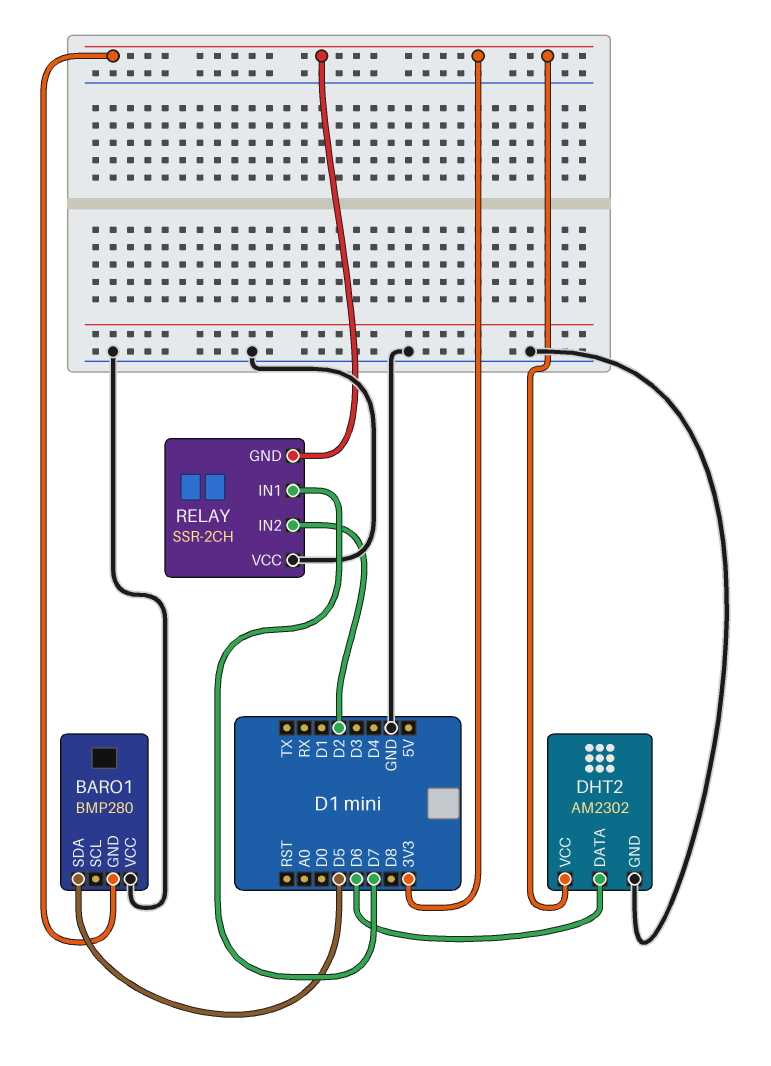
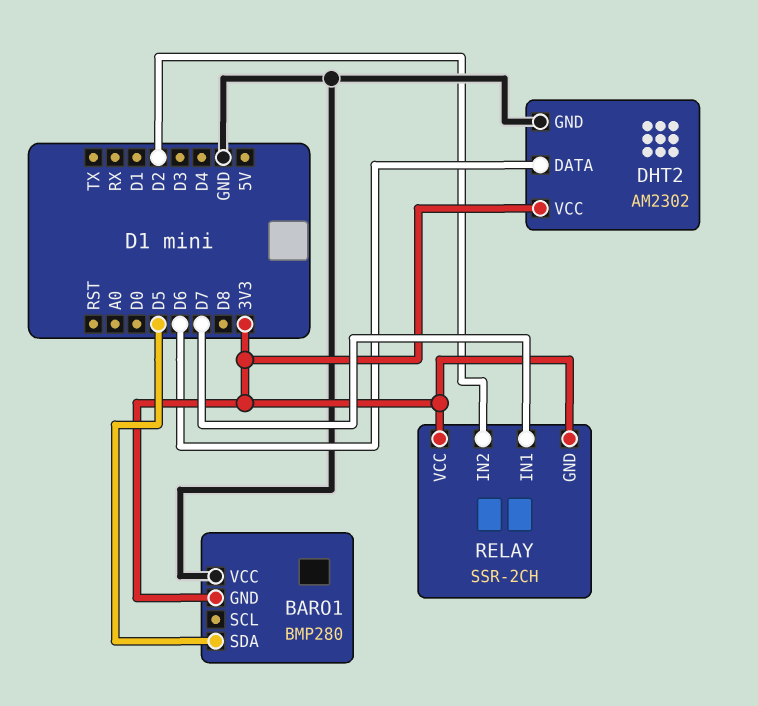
RELAY pin VCC: GND -> 3V3

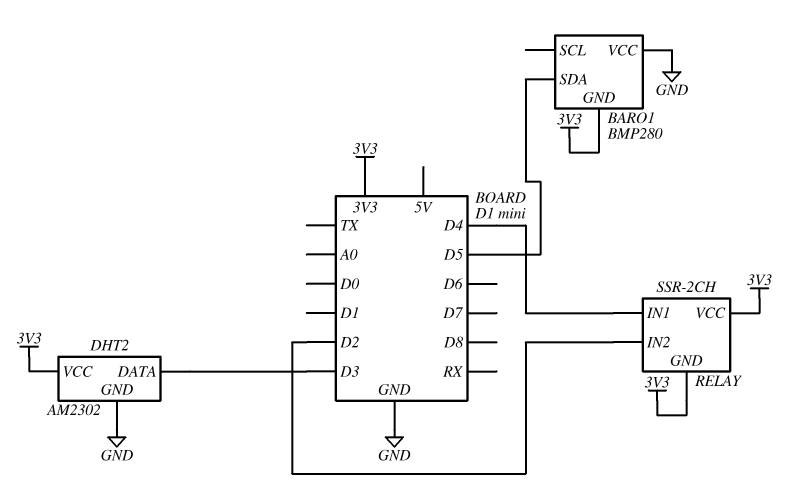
DHT2 pin DATA: D6 -> D3
RELAY pin IN1: D7 -> D4

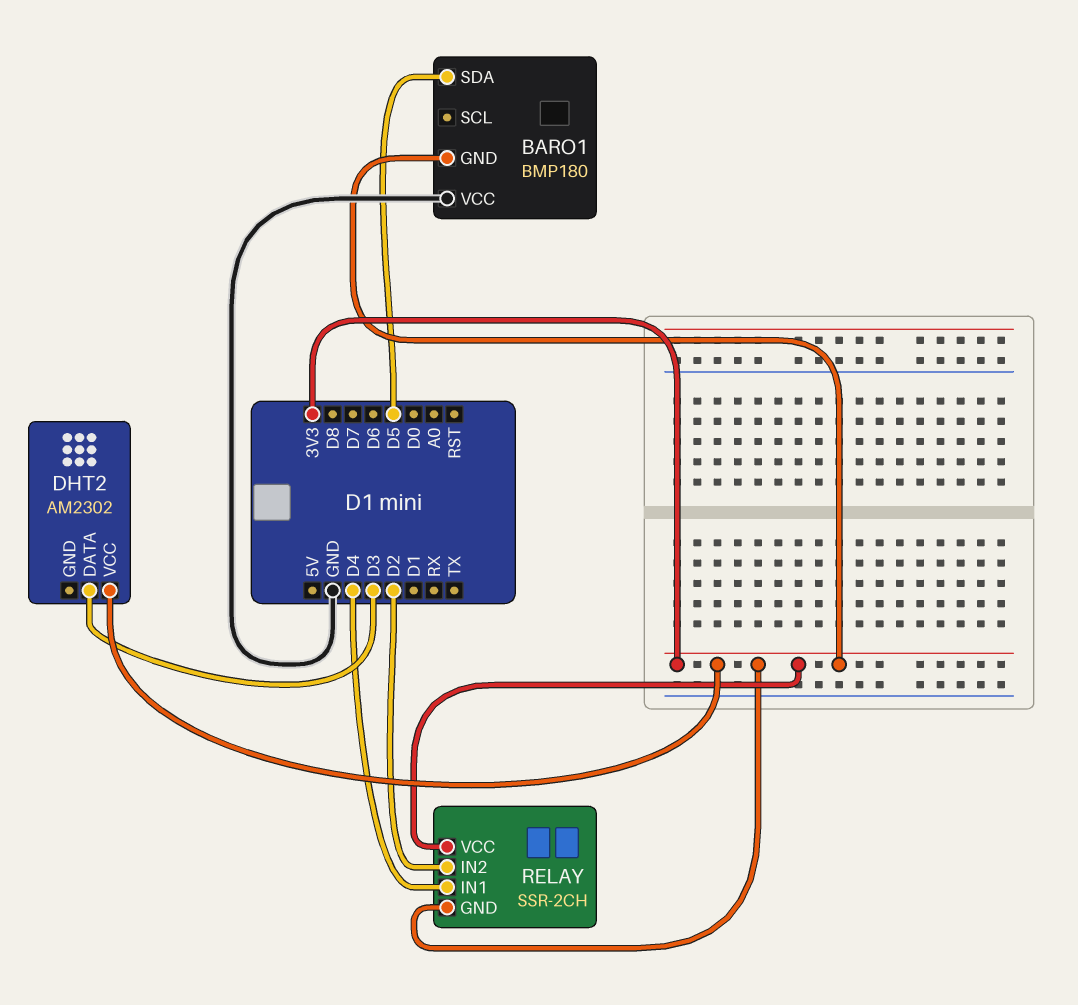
BARO1: BMP280 -> BMP180
DHT2 pin GND: GND -> none

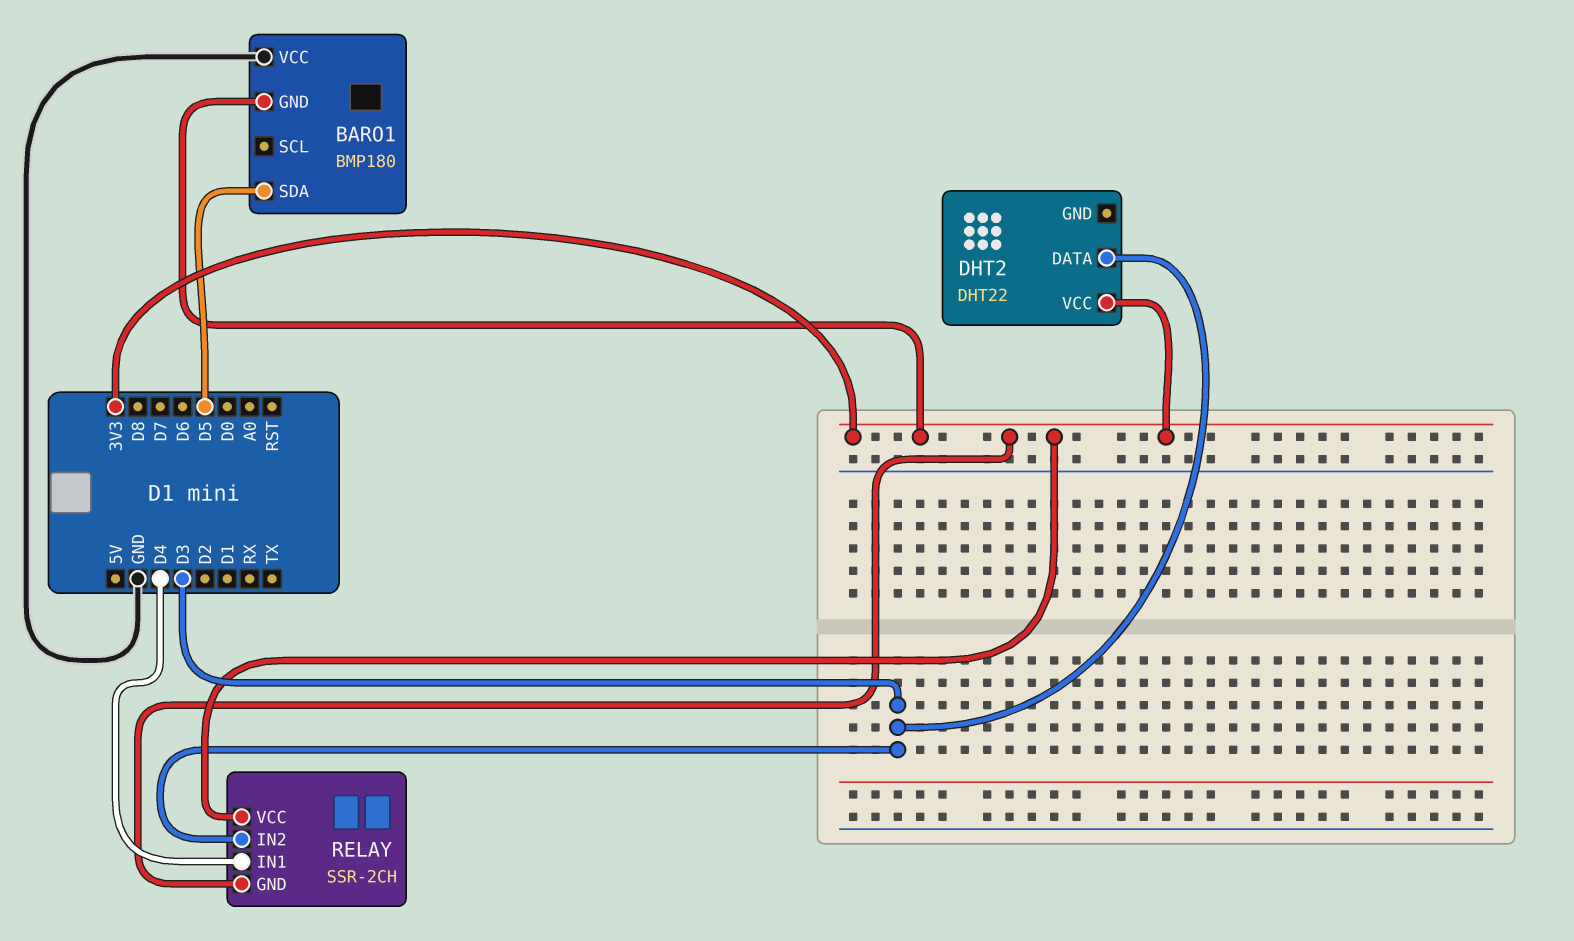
DHT2: AM2302 -> DHT22
RELAY pin IN2: D2 -> D3

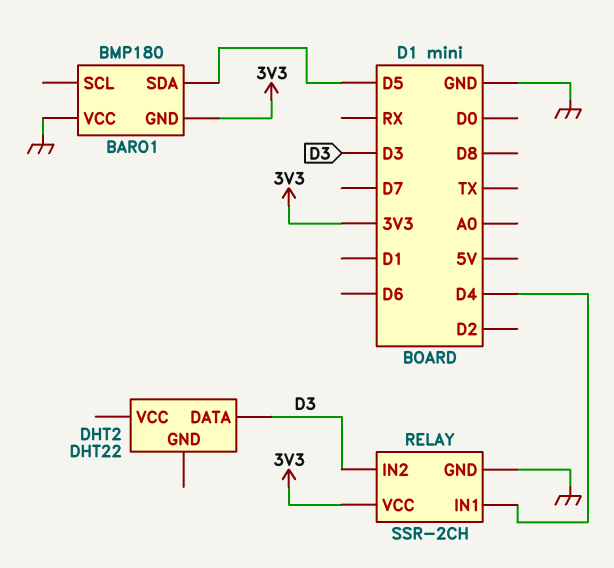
DHT2 pin VCC: 3V3 -> none
RELAY pin GND: 3V3 -> GND

